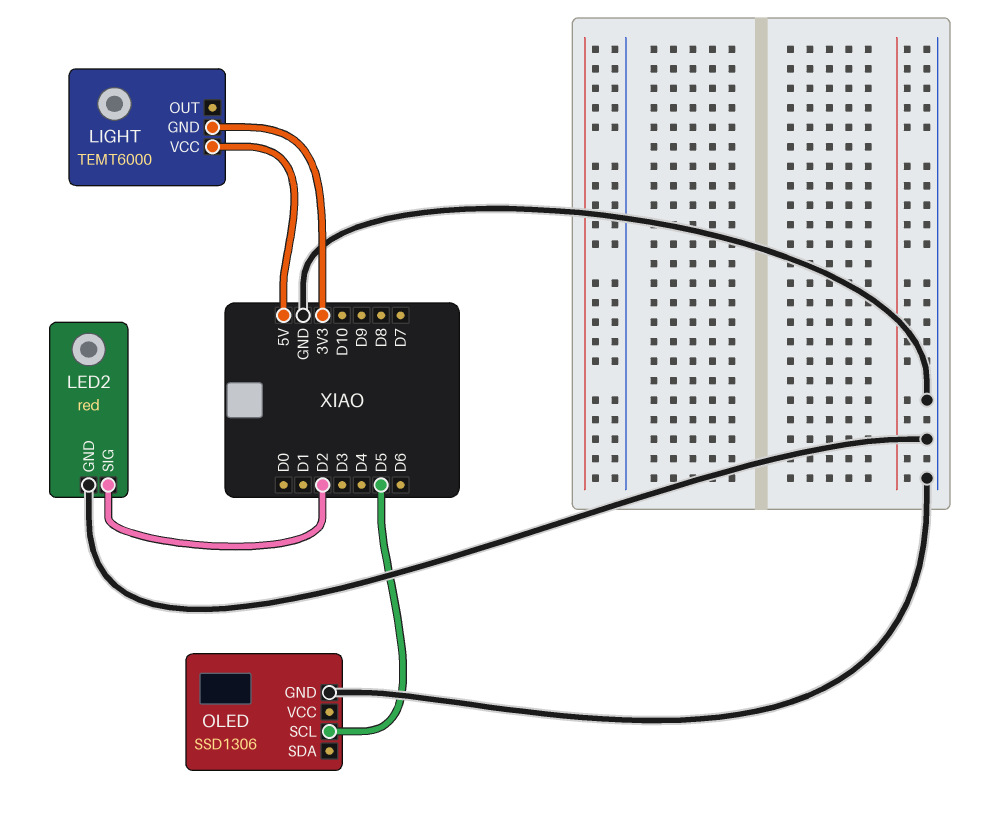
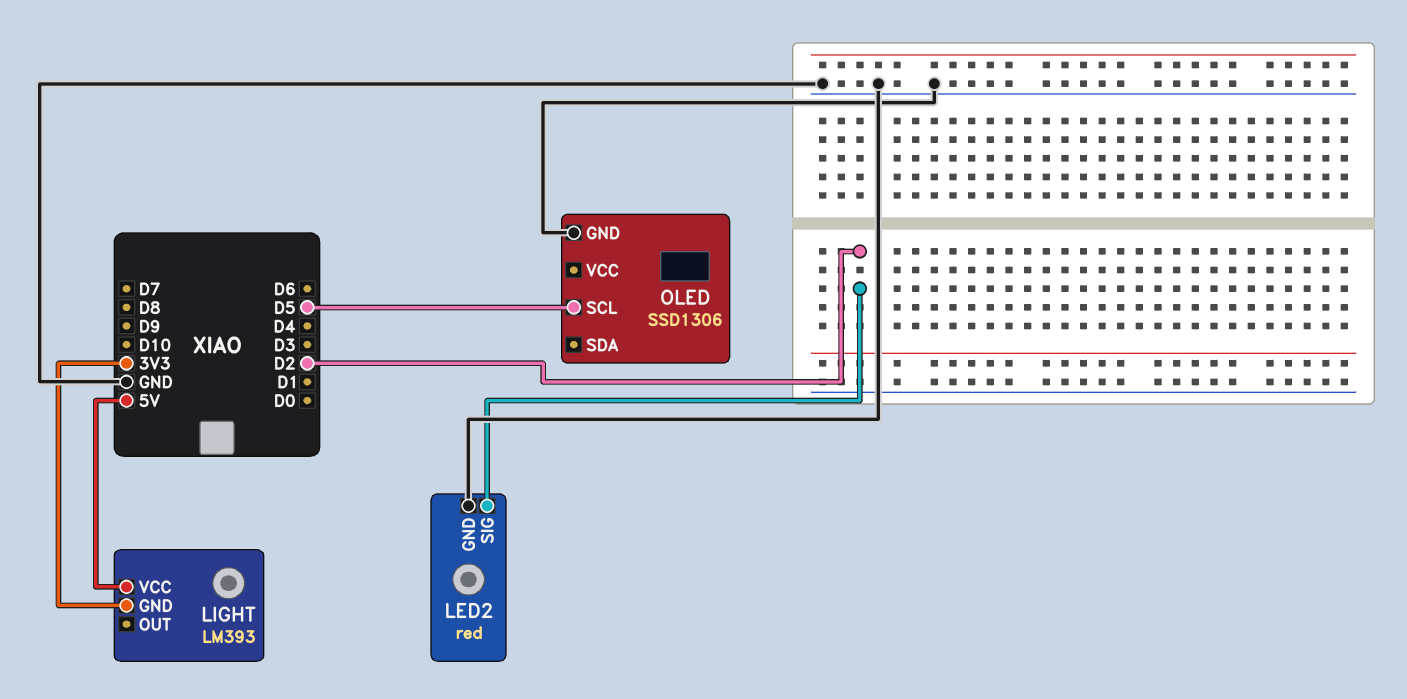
LIGHT: TEMT6000 -> LM393

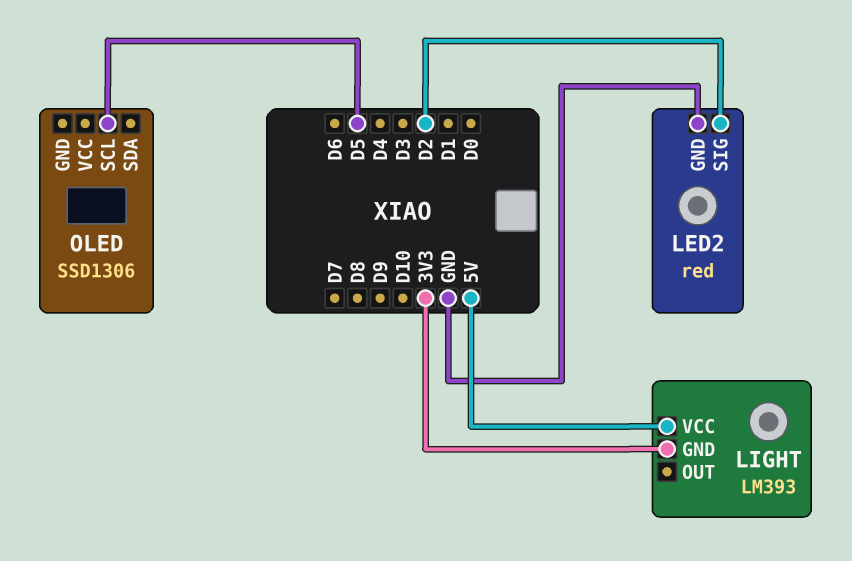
OLED pin GND: GND -> none

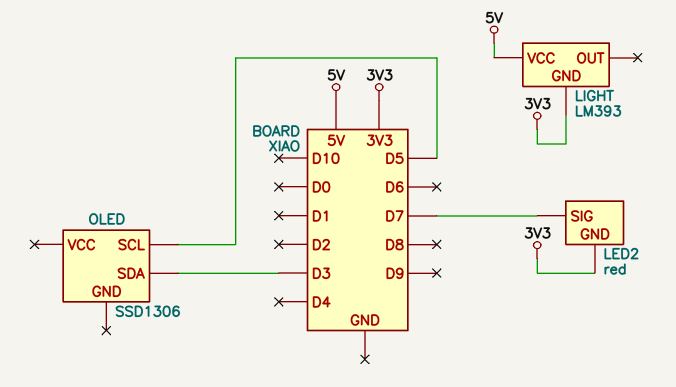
LED2 pin GND: GND -> 3V3
LED2 pin SIG: D2 -> D7
OLED pin SDA: none -> D3

